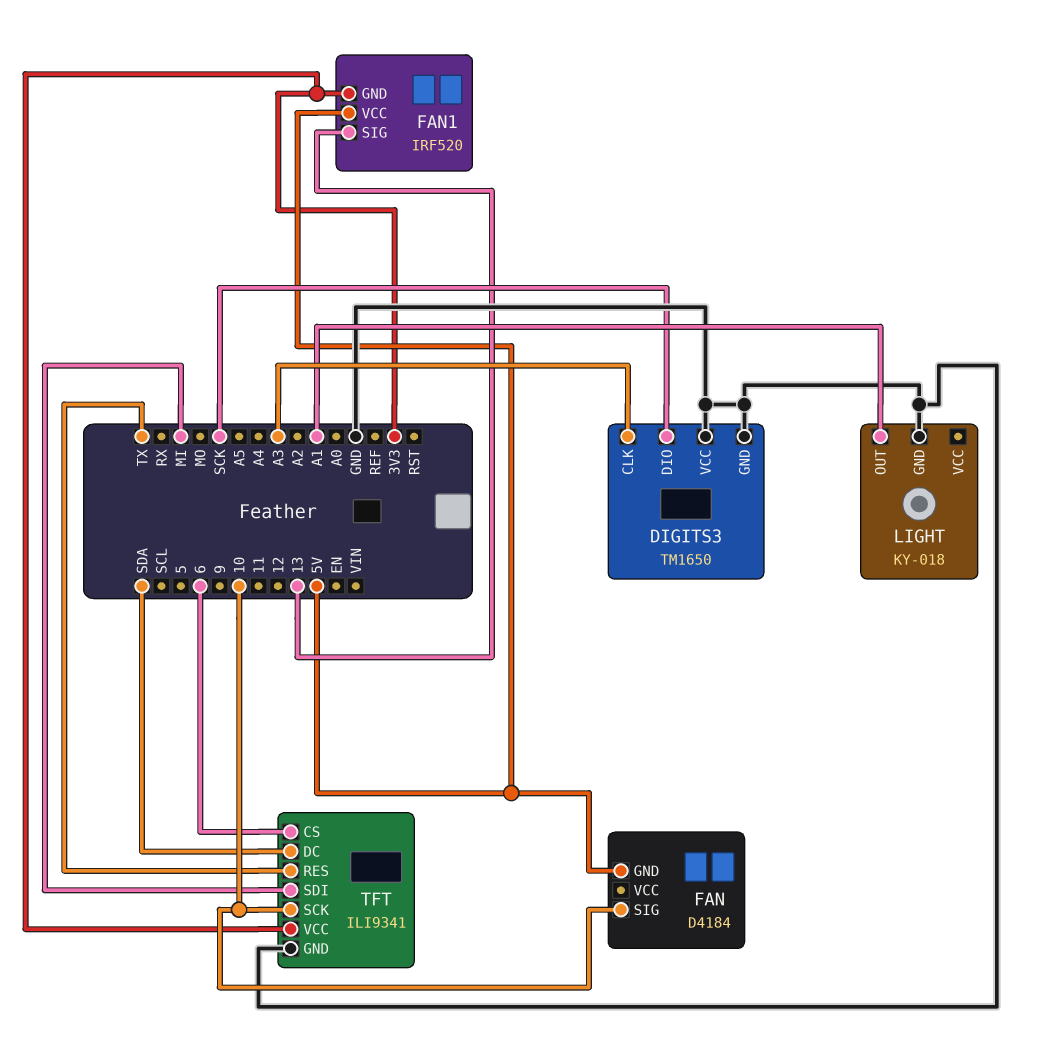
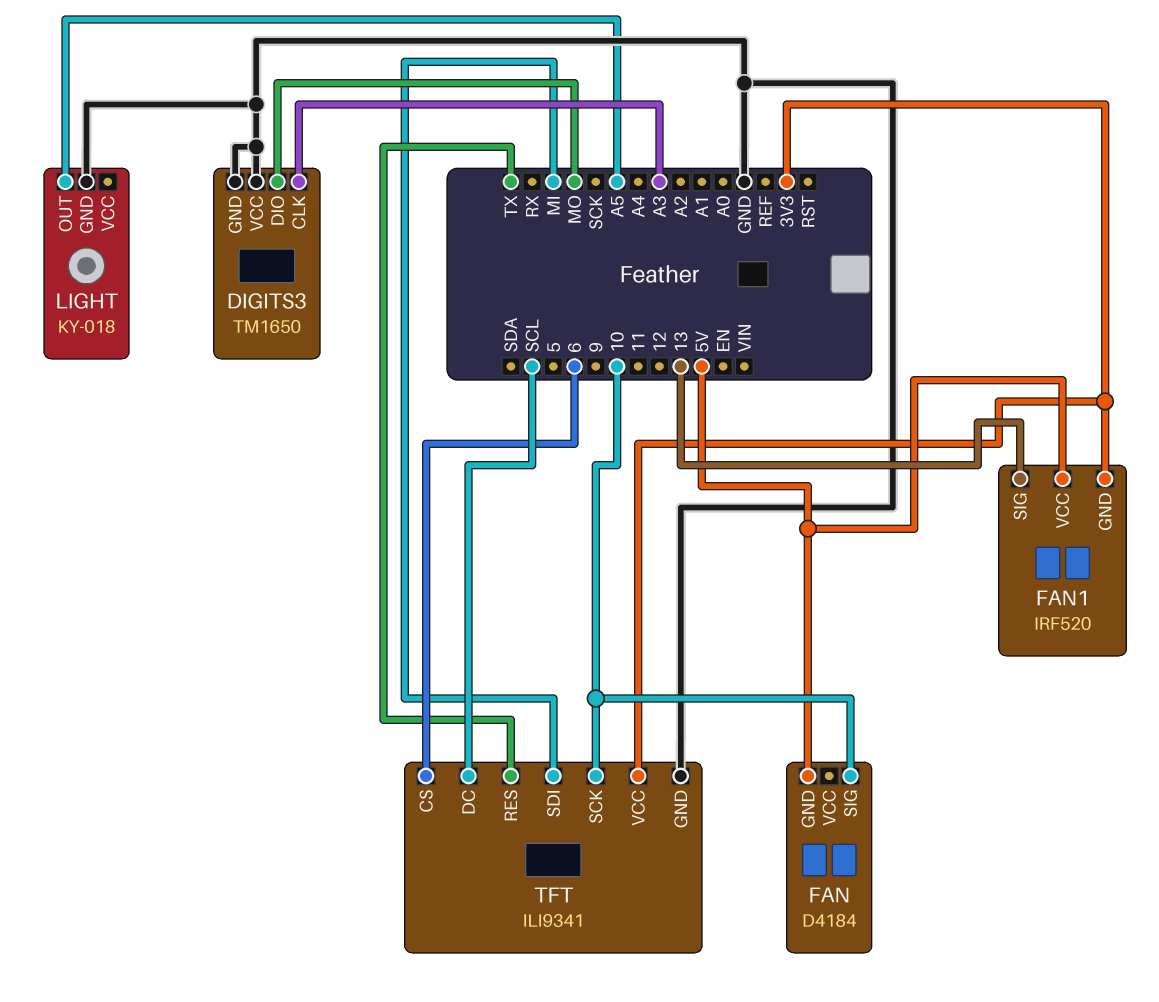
DIGITS3 pin DIO: SCK -> MO
LIGHT pin OUT: A1 -> A5
TFT pin DC: SDA -> SCL

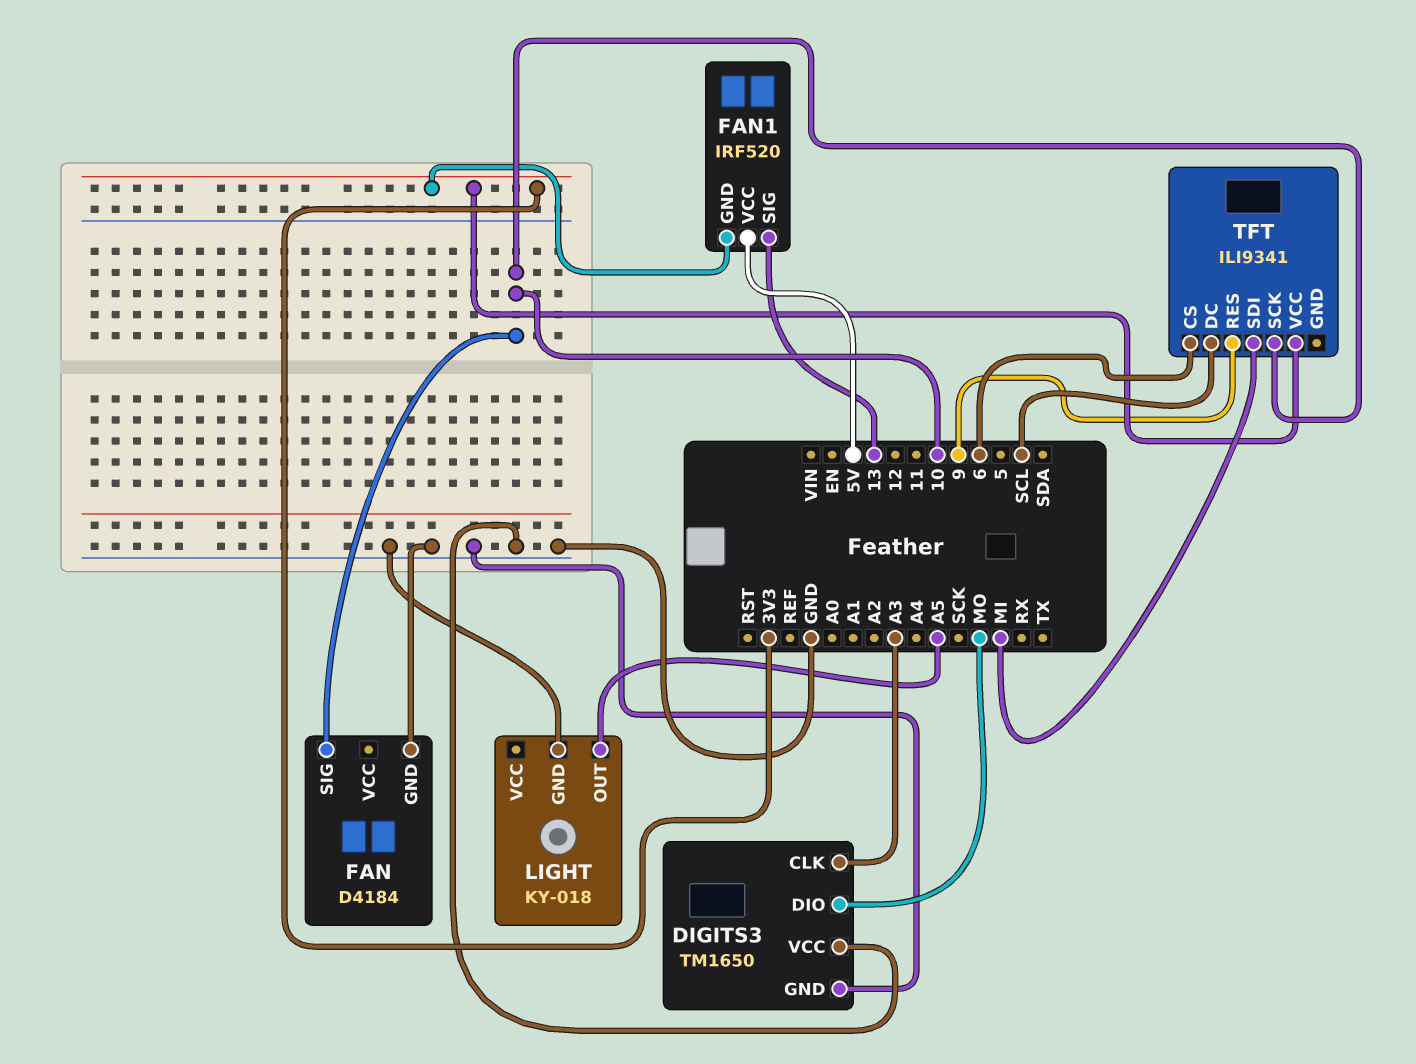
FAN pin GND: 5V -> GND
TFT pin GND: GND -> none
TFT pin RES: TX -> 9

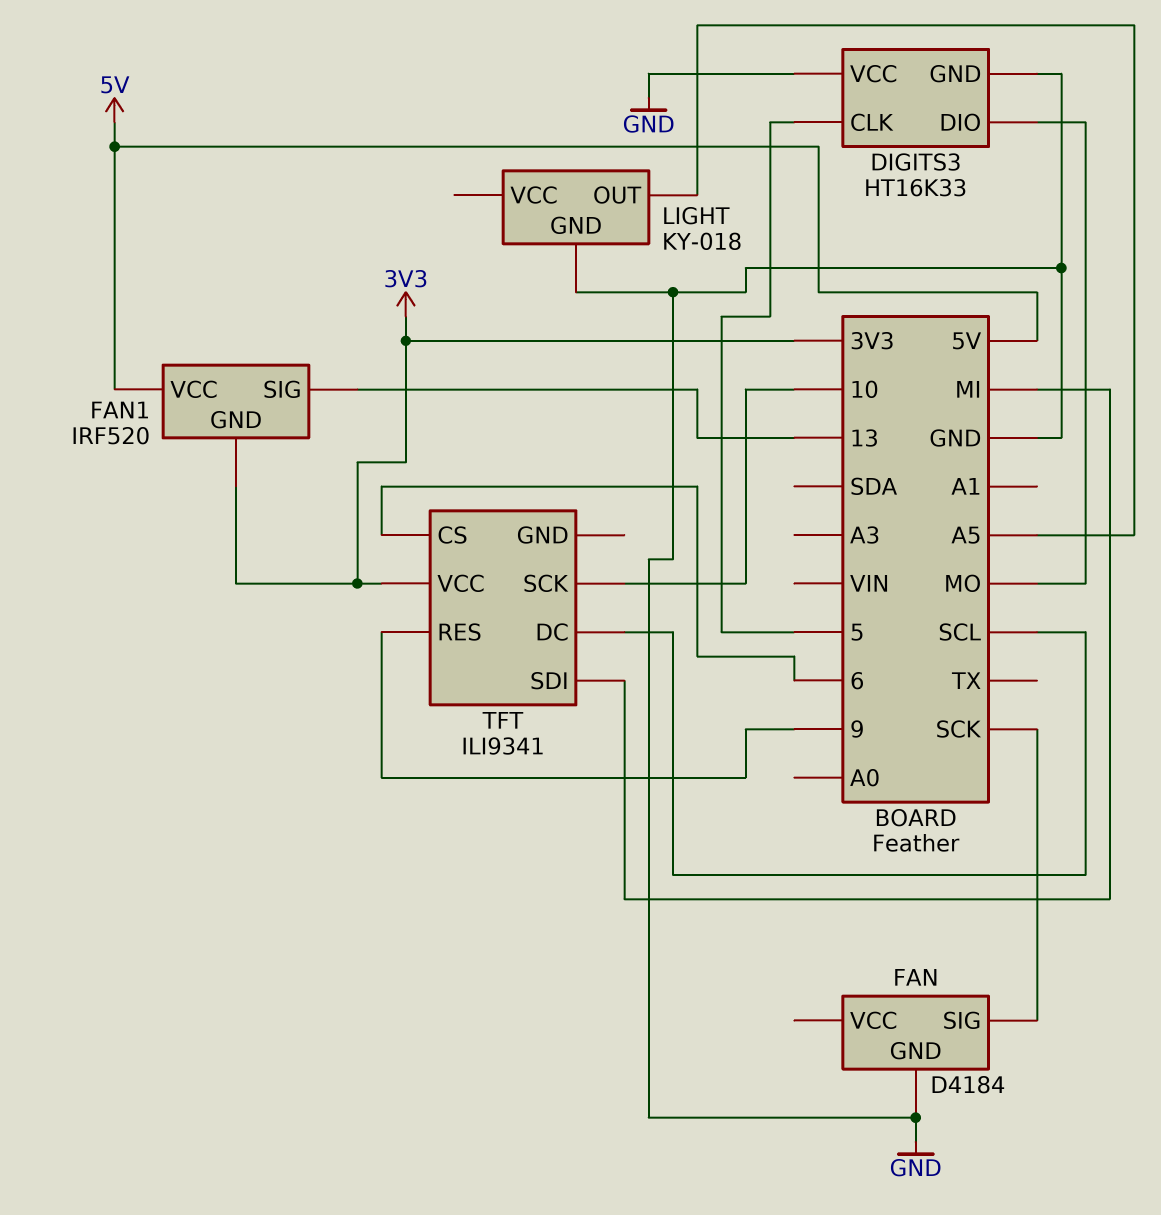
DIGITS3: TM1650 -> HT16K33
DIGITS3 pin CLK: A3 -> 5
FAN pin SIG: 10 -> SCK

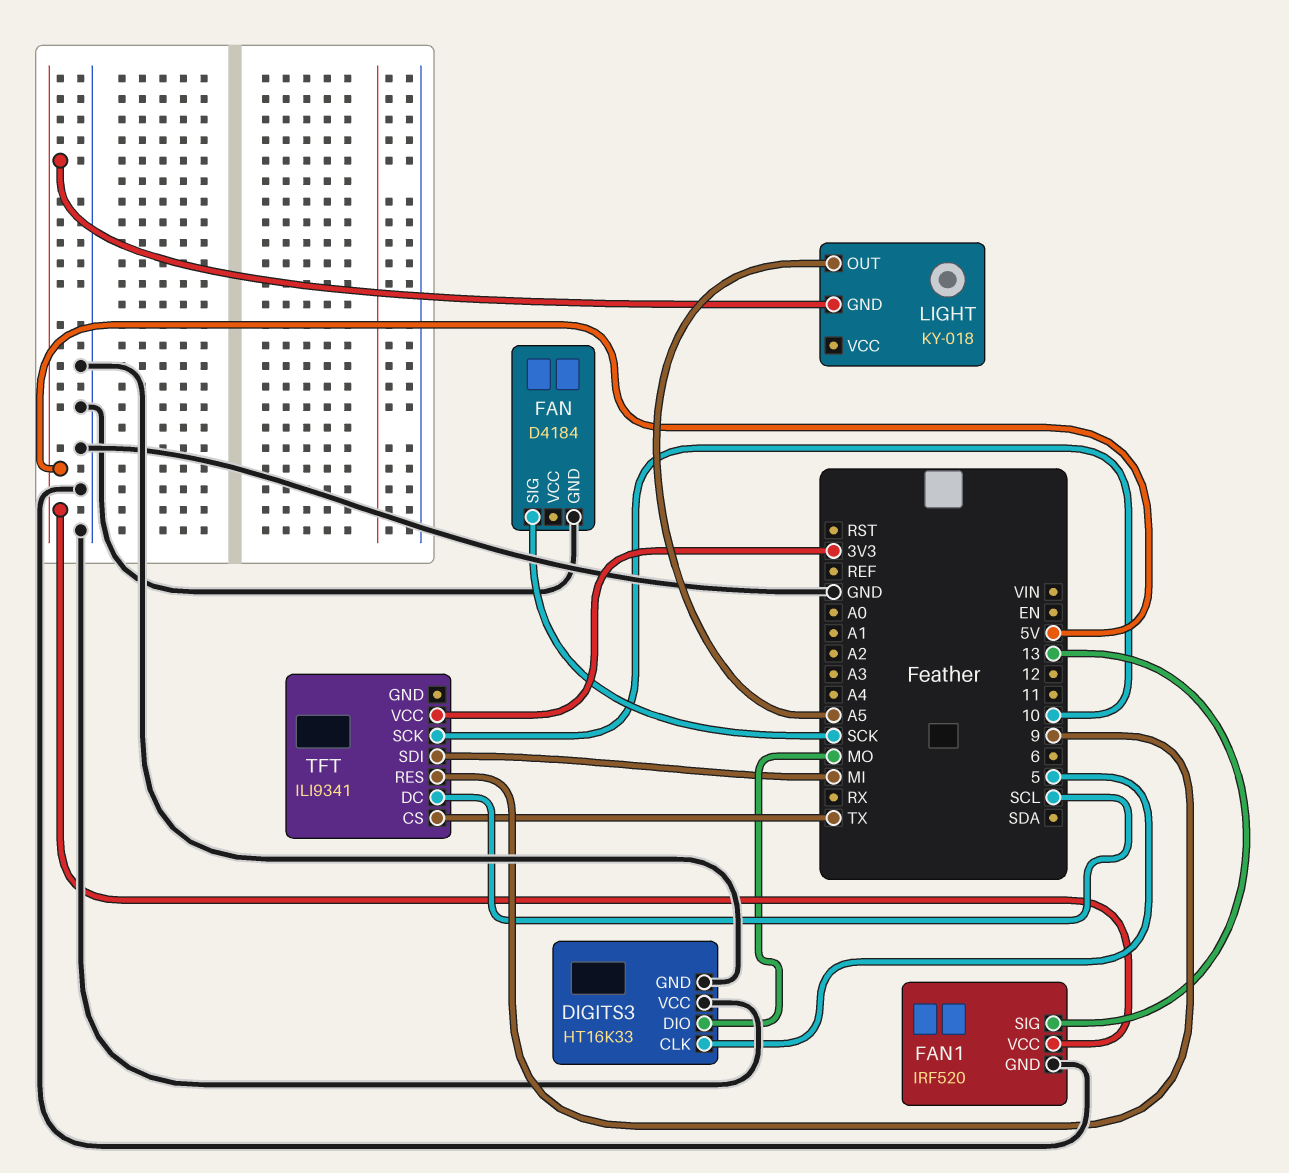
FAN1 pin GND: 3V3 -> GND
LIGHT pin GND: GND -> 5V
TFT pin CS: 6 -> TX

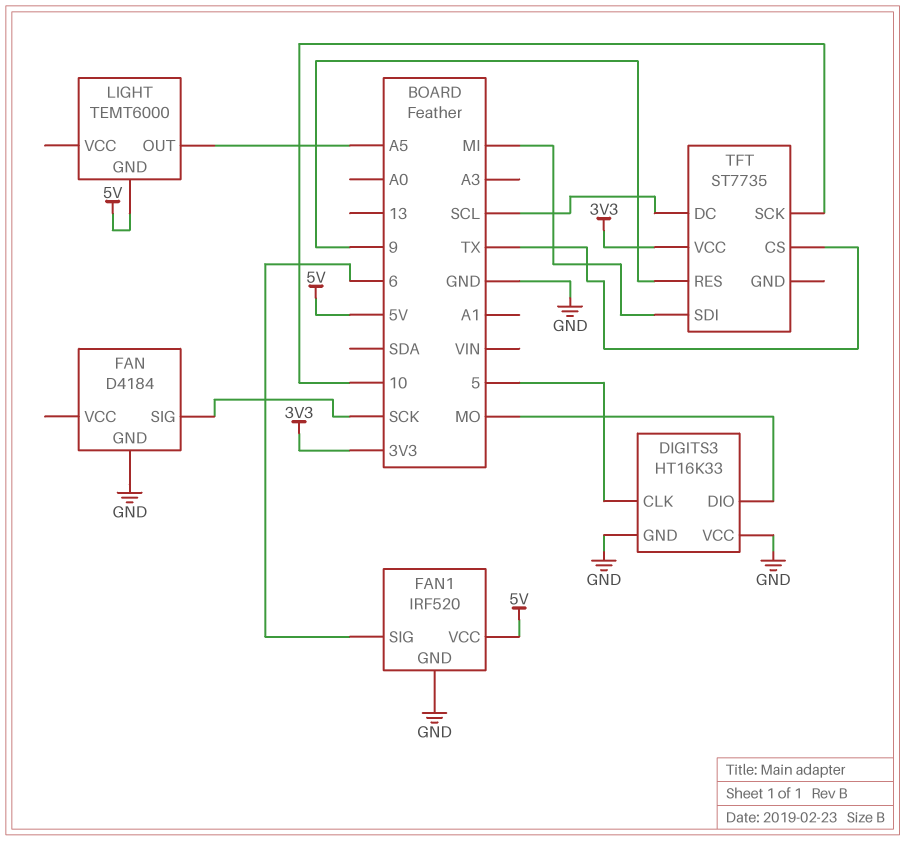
FAN1 pin SIG: 13 -> 6
LIGHT: KY-018 -> TEMT6000
TFT: ILI9341 -> ST7735

